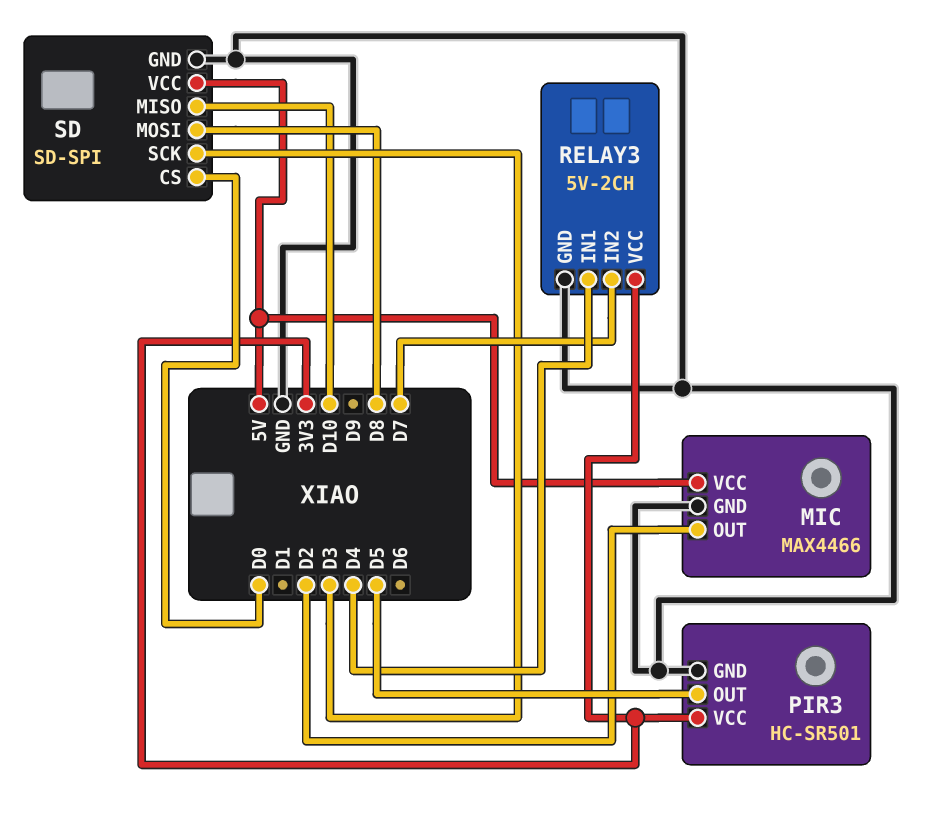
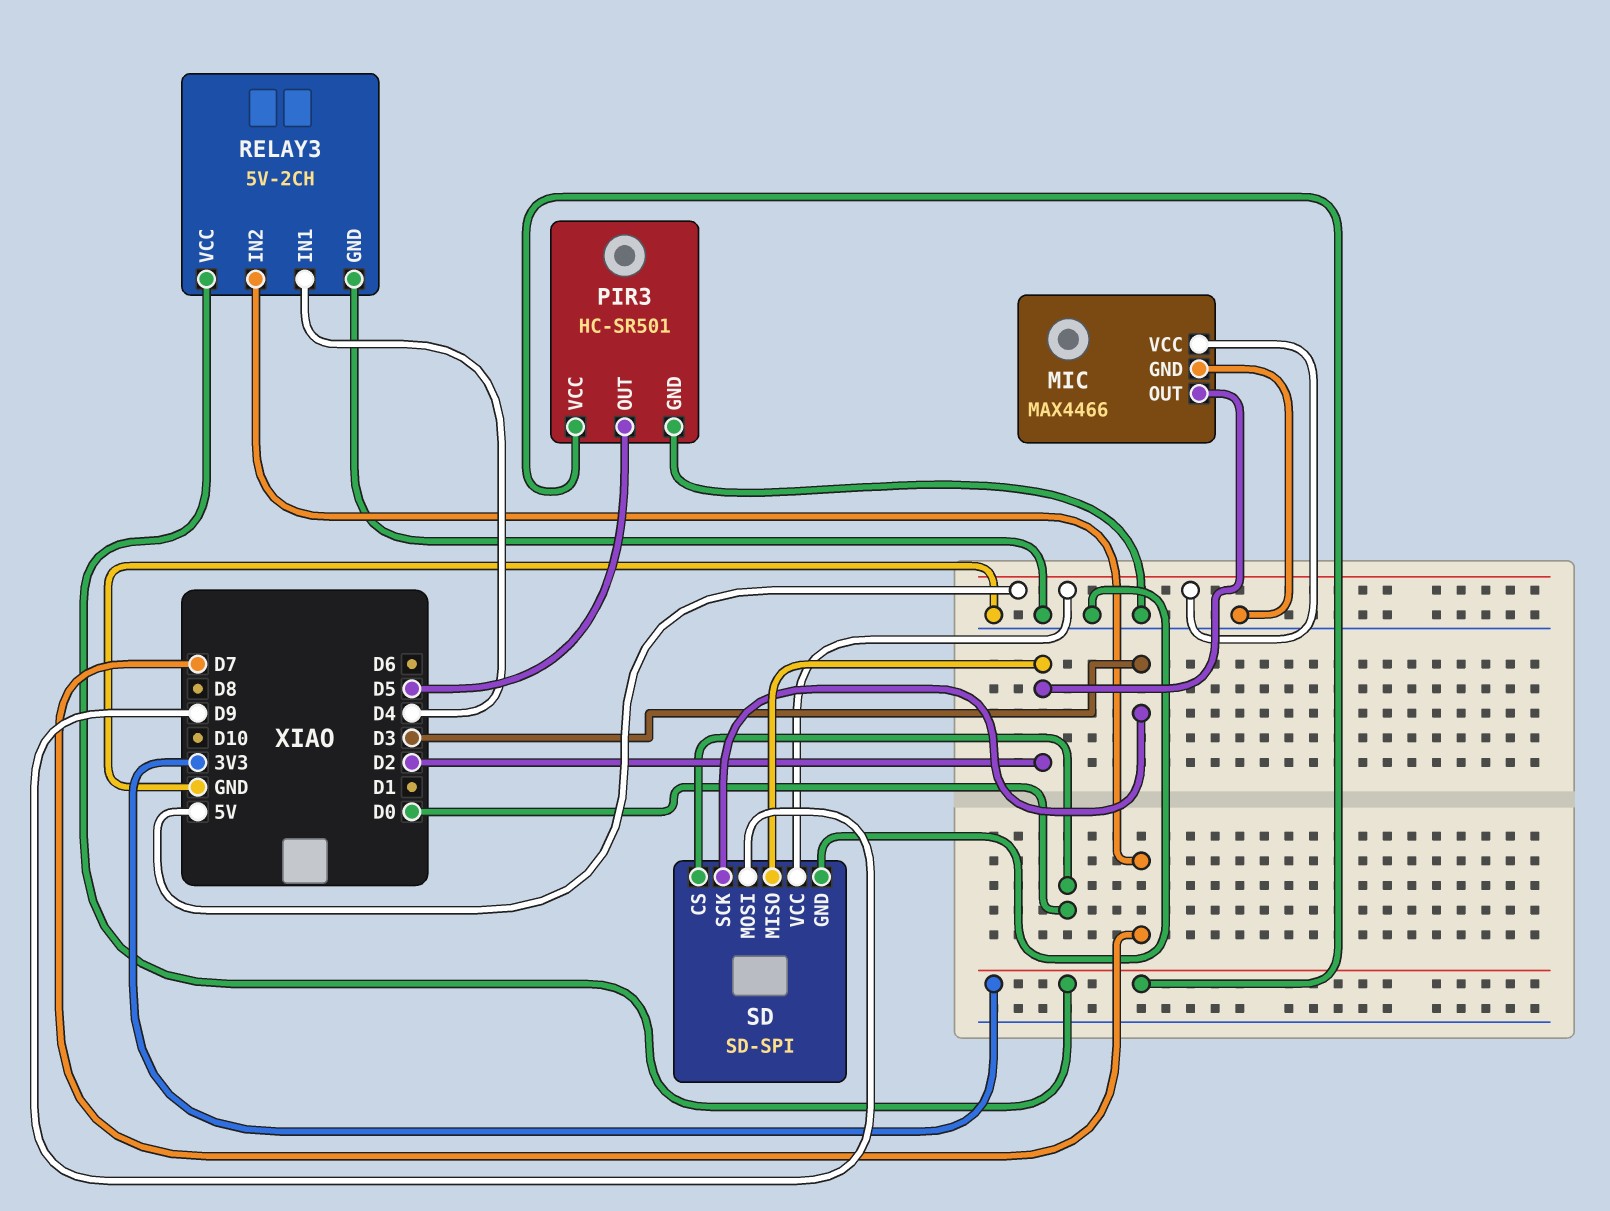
SD pin MISO: D10 -> D2
SD pin MOSI: D8 -> D9

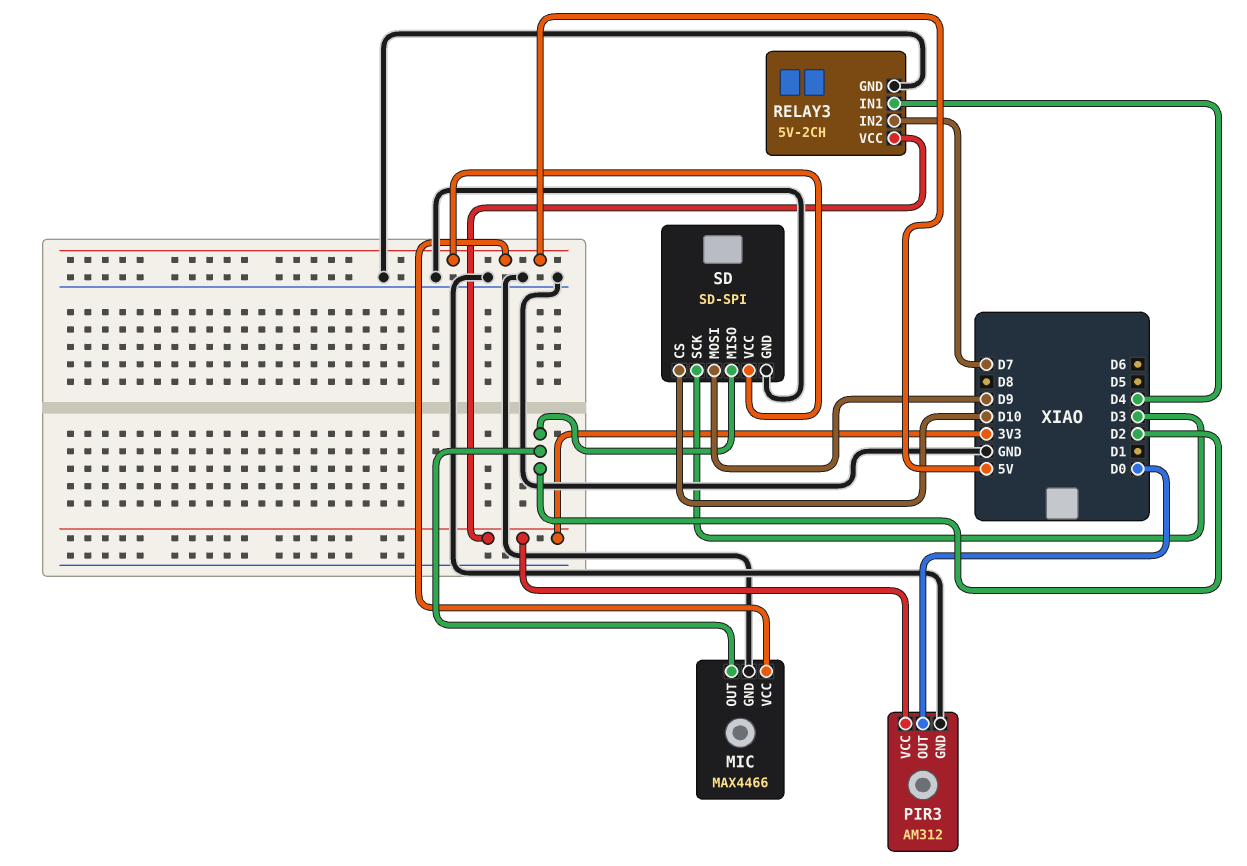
PIR3: HC-SR501 -> AM312
PIR3 pin OUT: D5 -> D0
SD pin CS: D0 -> D10

